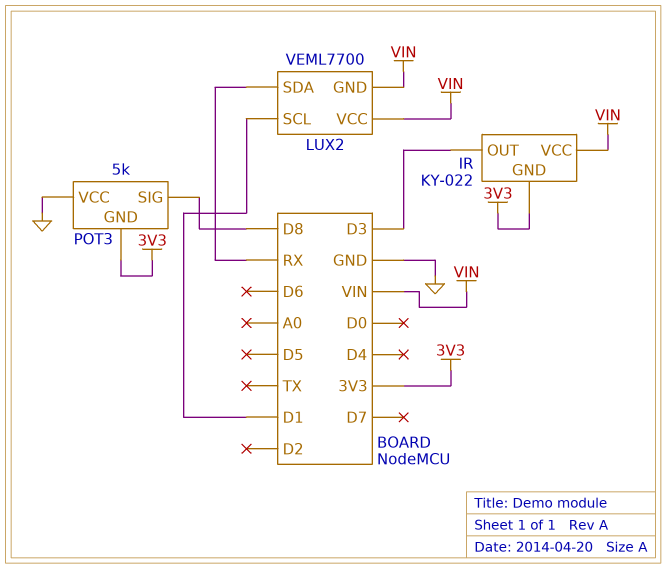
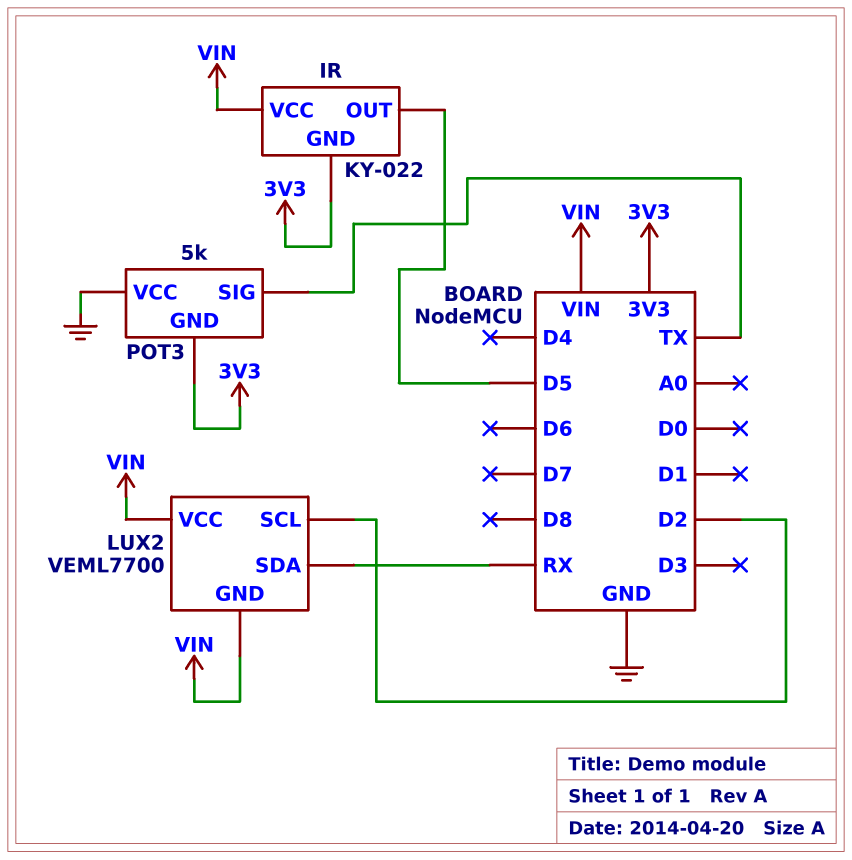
IR pin OUT: D3 -> D5
LUX2 pin SCL: D1 -> D2
POT3 pin SIG: D8 -> TX

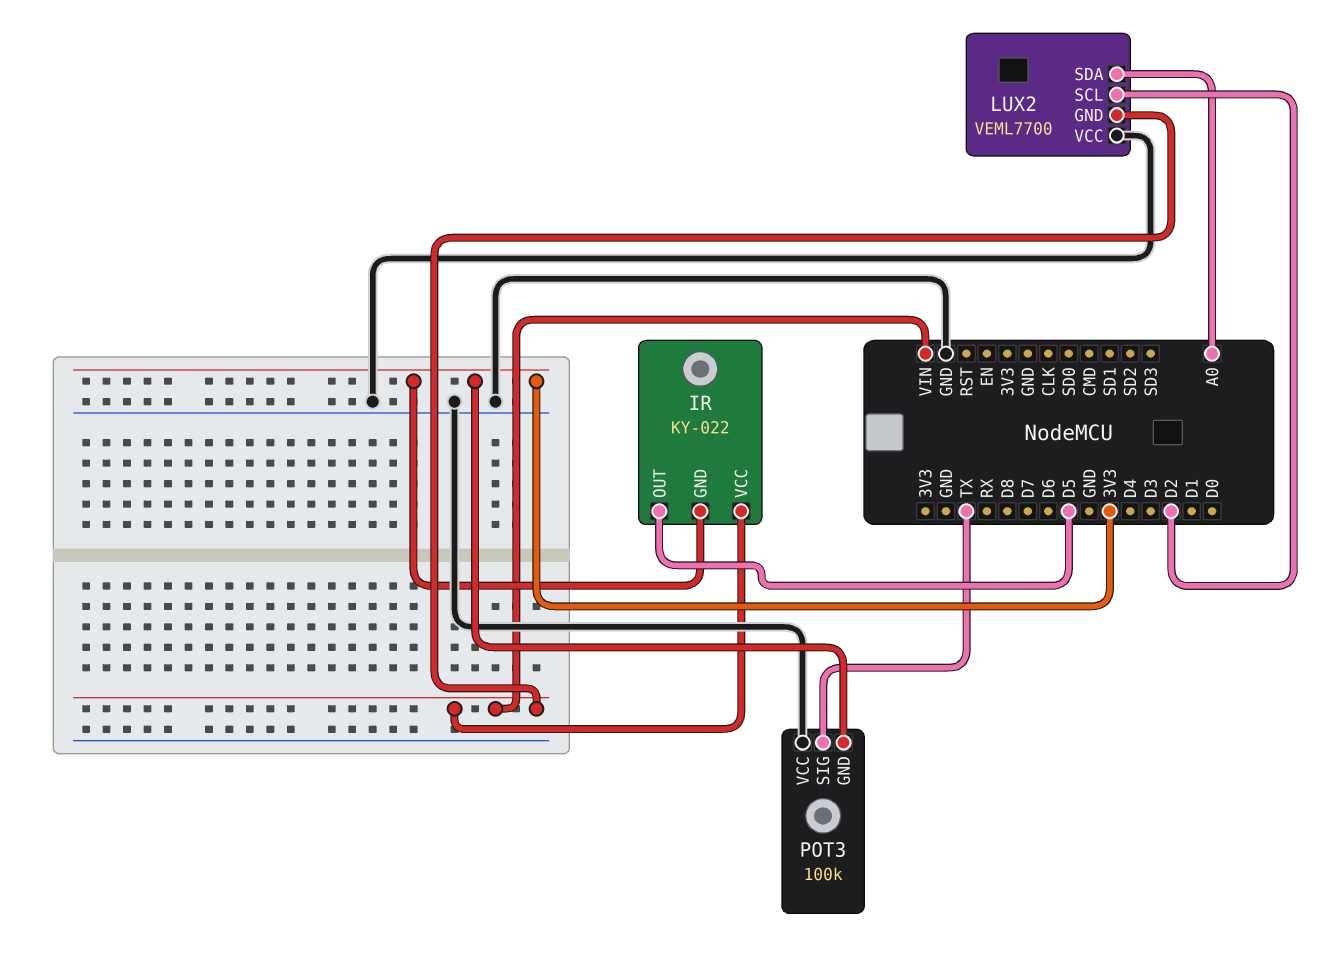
LUX2 pin SDA: RX -> A0
LUX2 pin VCC: VIN -> GND
POT3: 5k -> 100k

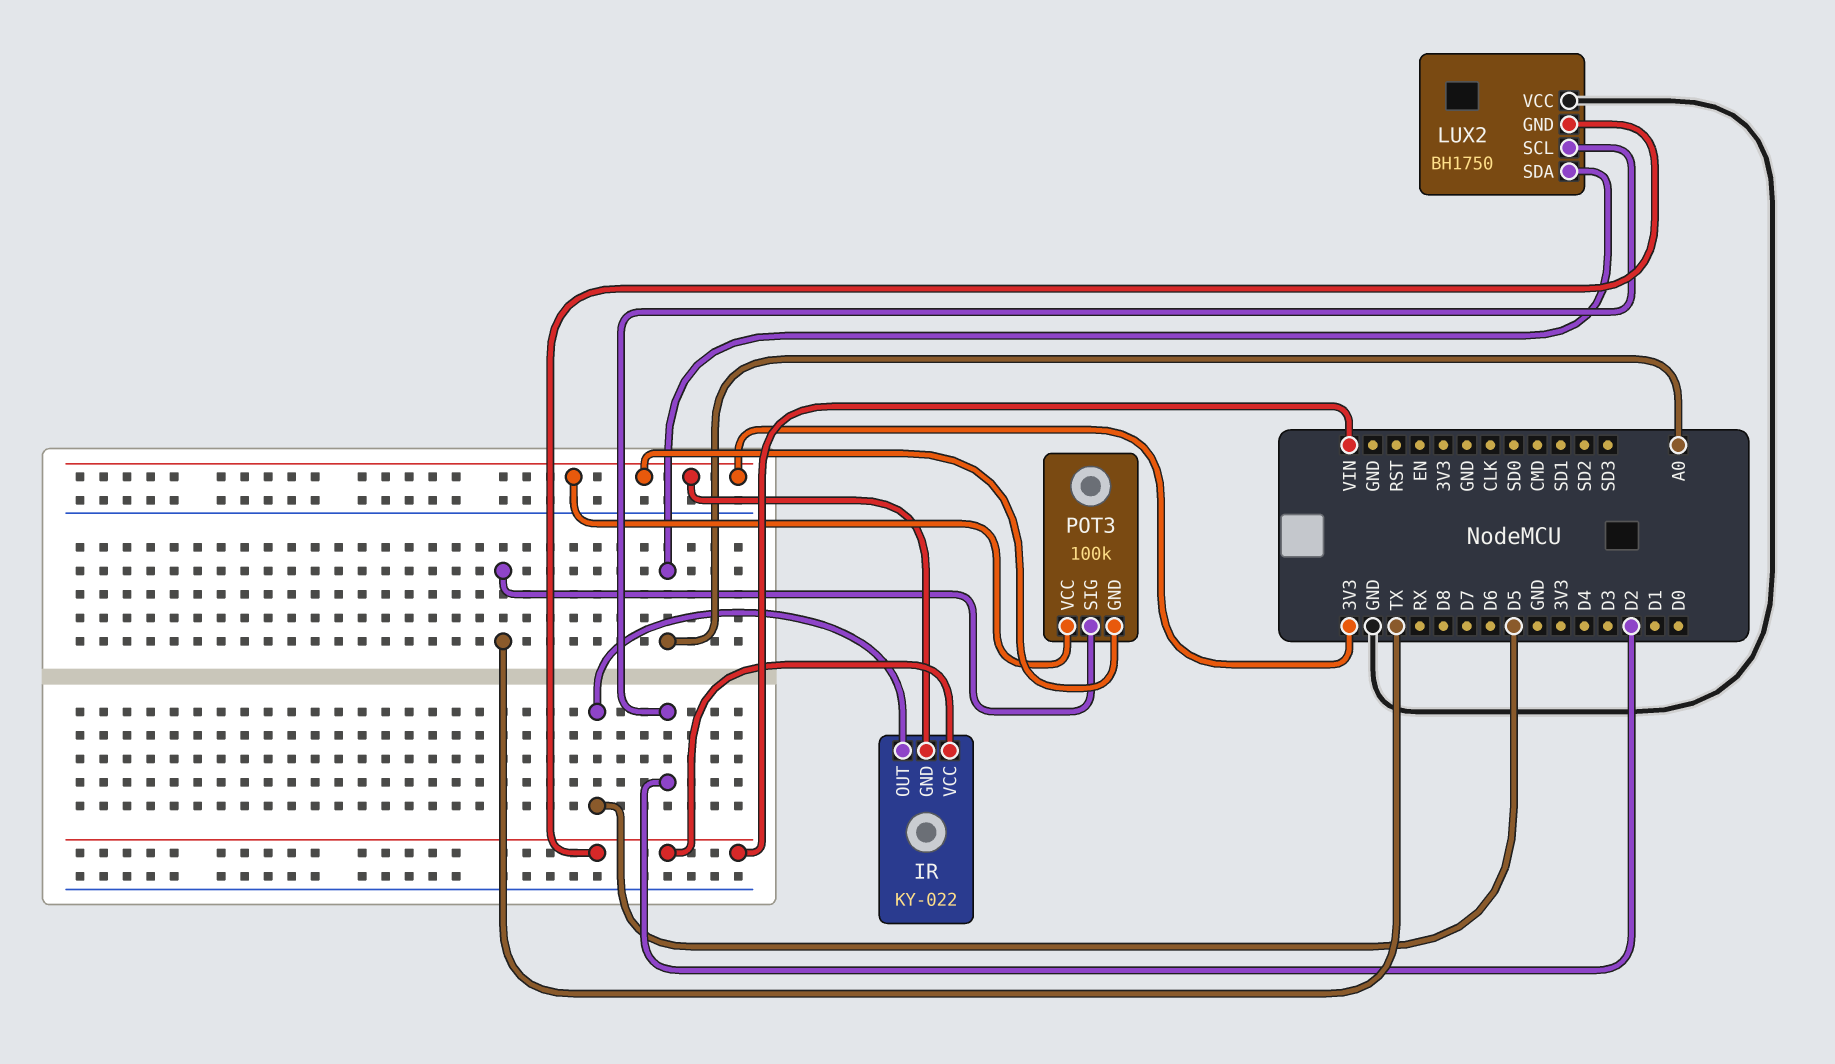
LUX2: VEML7700 -> BH1750
POT3 pin VCC: GND -> 3V3

